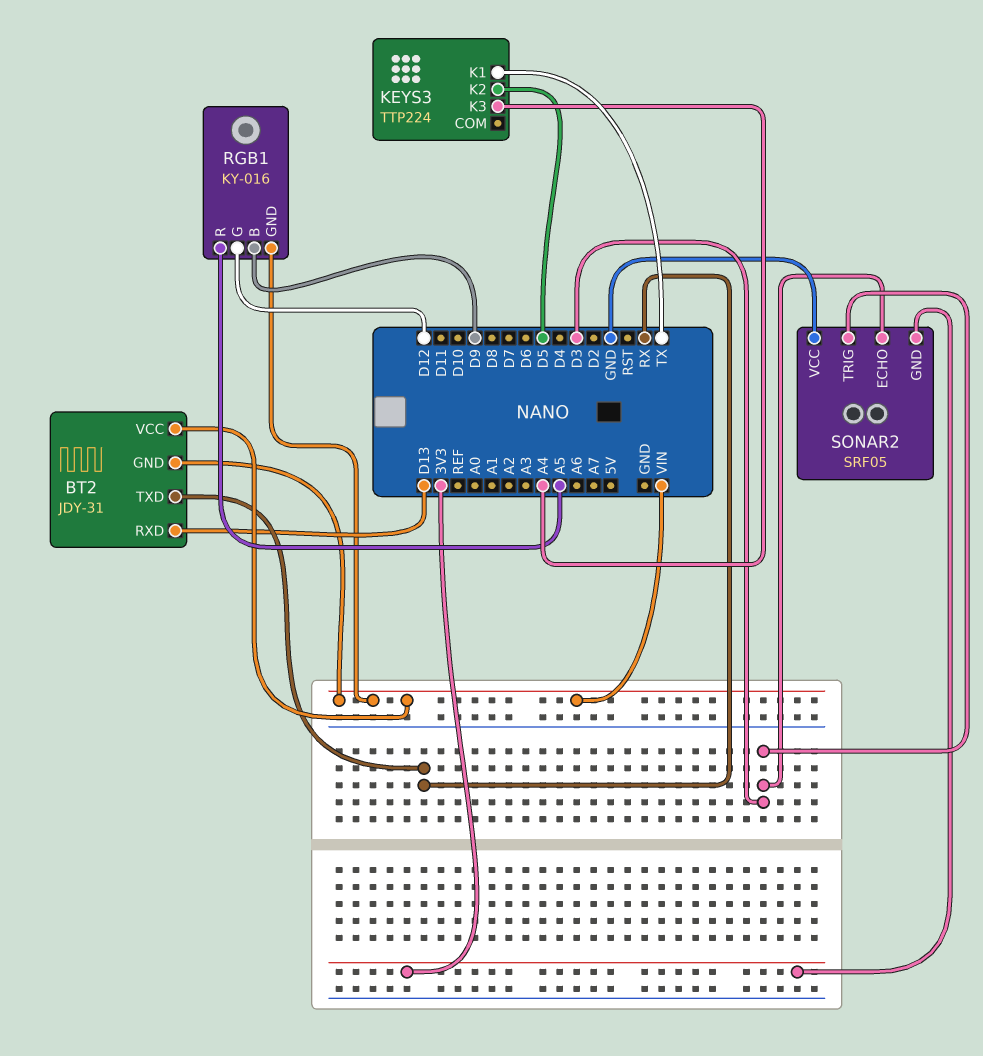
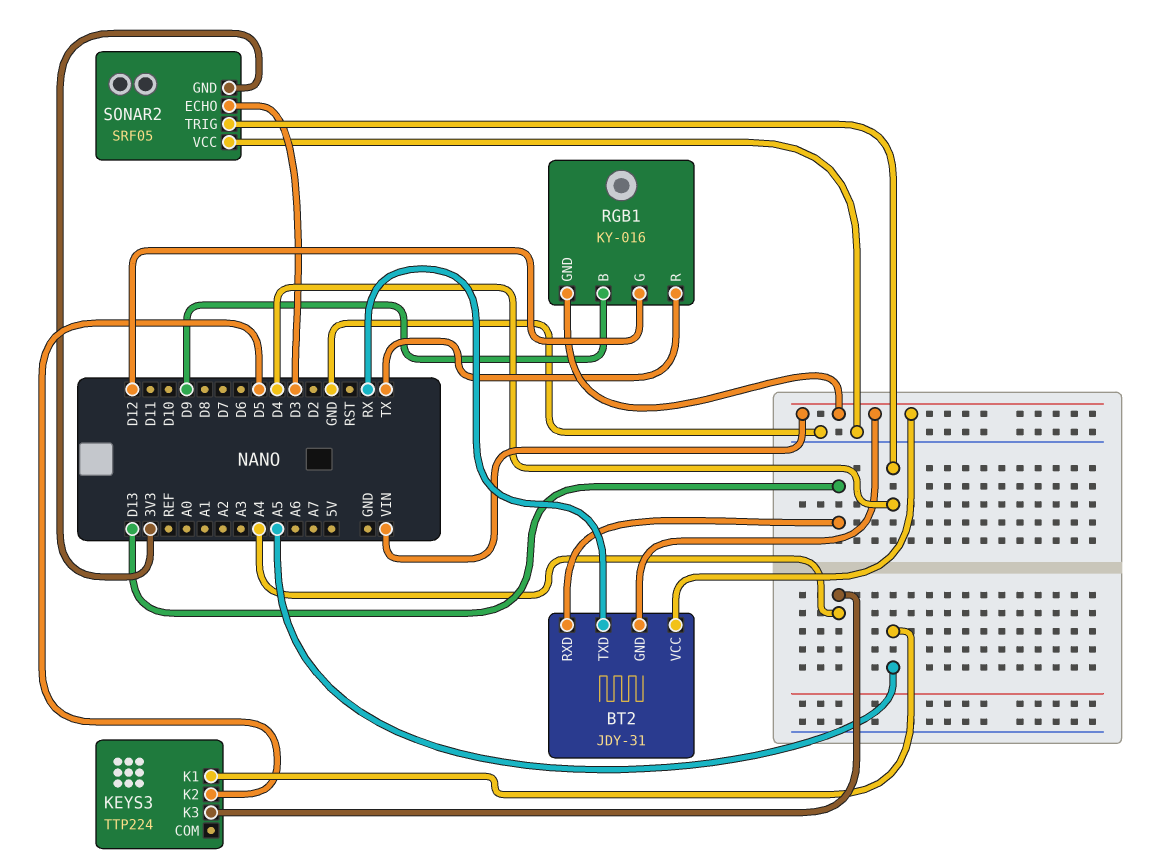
KEYS3 pin K1: TX -> A5
RGB1 pin R: A5 -> TX
SONAR2 pin TRIG: D3 -> D4

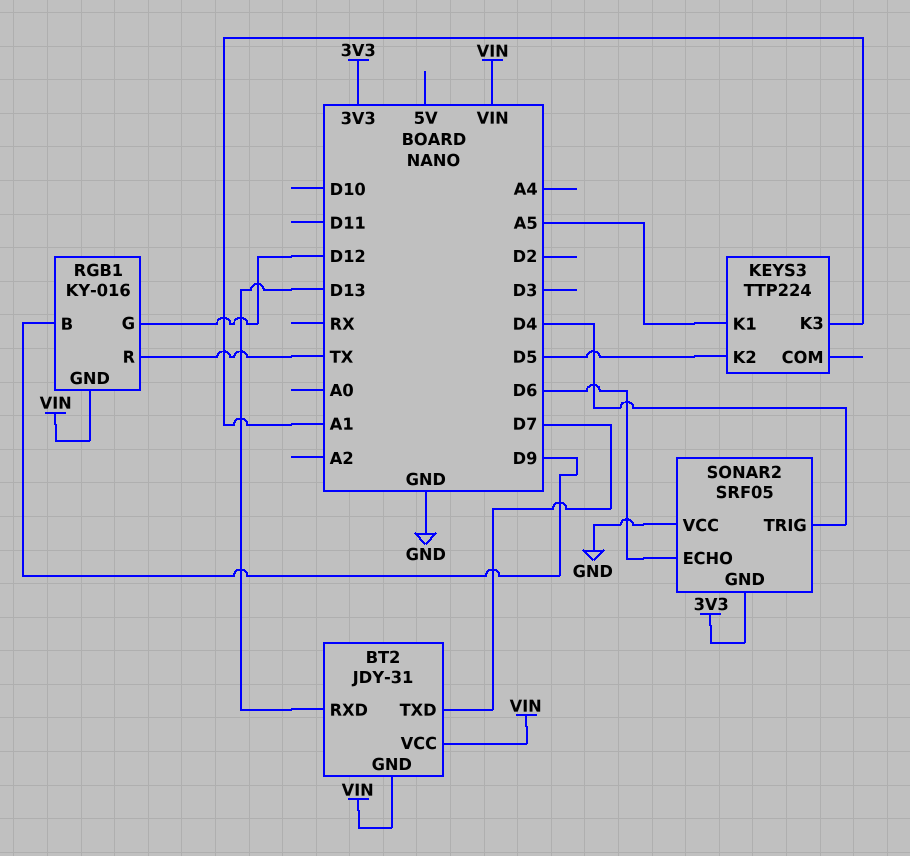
BT2 pin TXD: RX -> D7
KEYS3 pin K3: A4 -> A1
SONAR2 pin ECHO: D3 -> D6

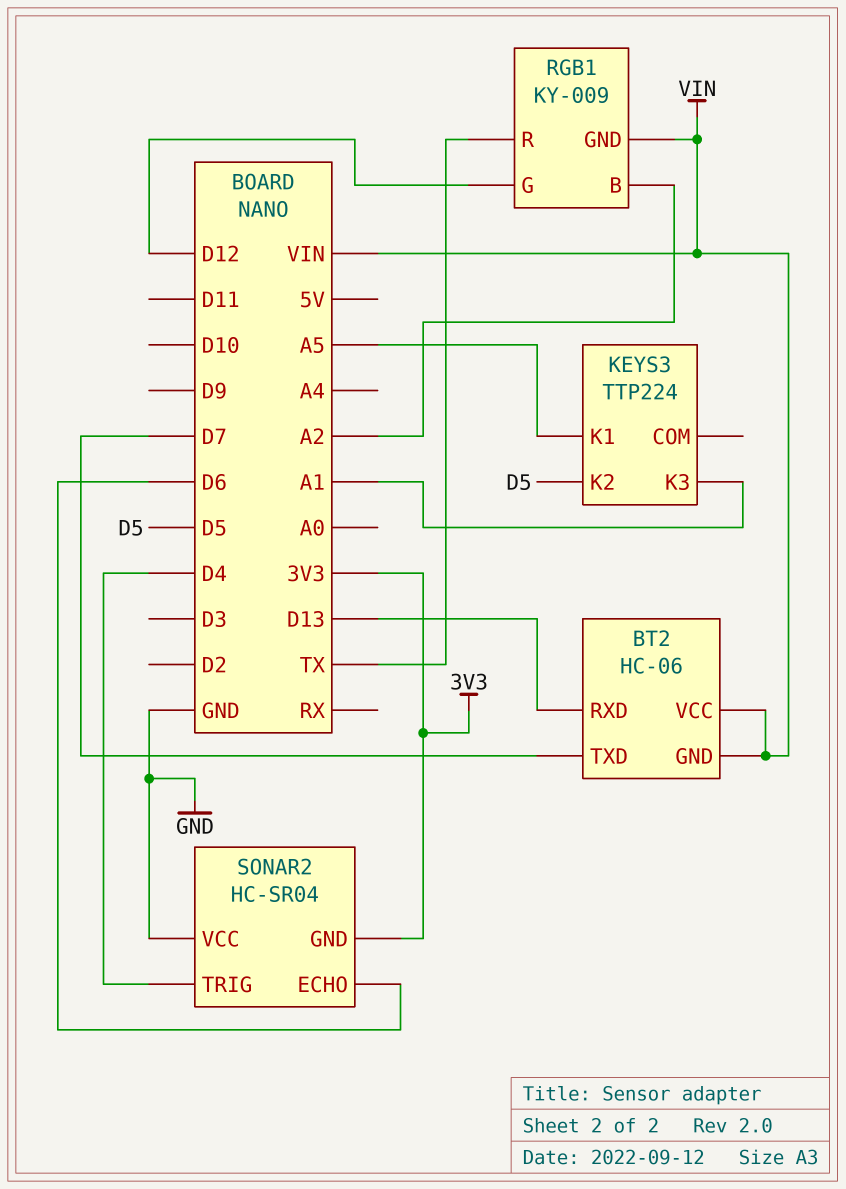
BT2: JDY-31 -> HC-06
RGB1: KY-016 -> KY-009
RGB1 pin B: D9 -> A2
SONAR2: SRF05 -> HC-SR04

